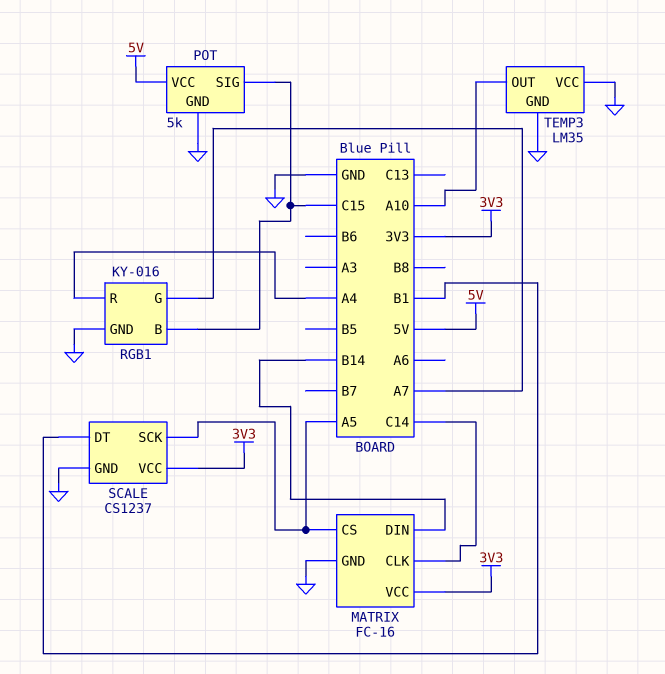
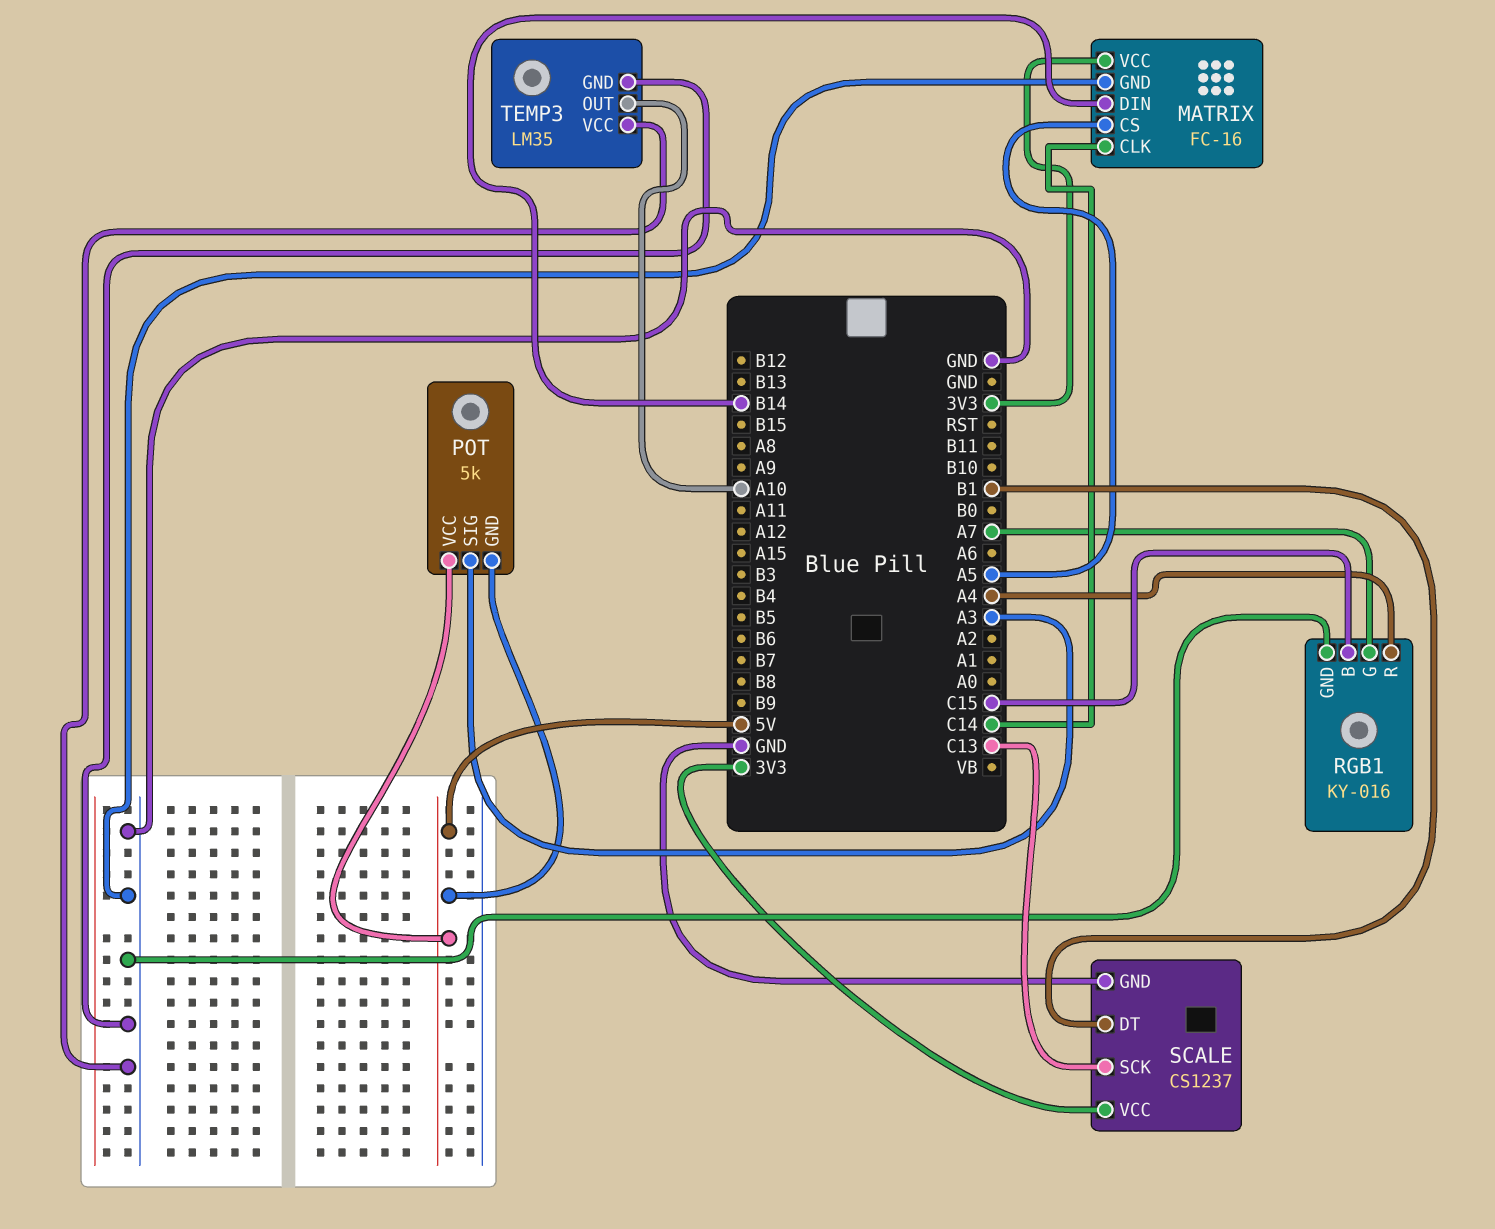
POT pin GND: GND -> 5V
POT pin SIG: C15 -> A3
SCALE pin SCK: A5 -> C13

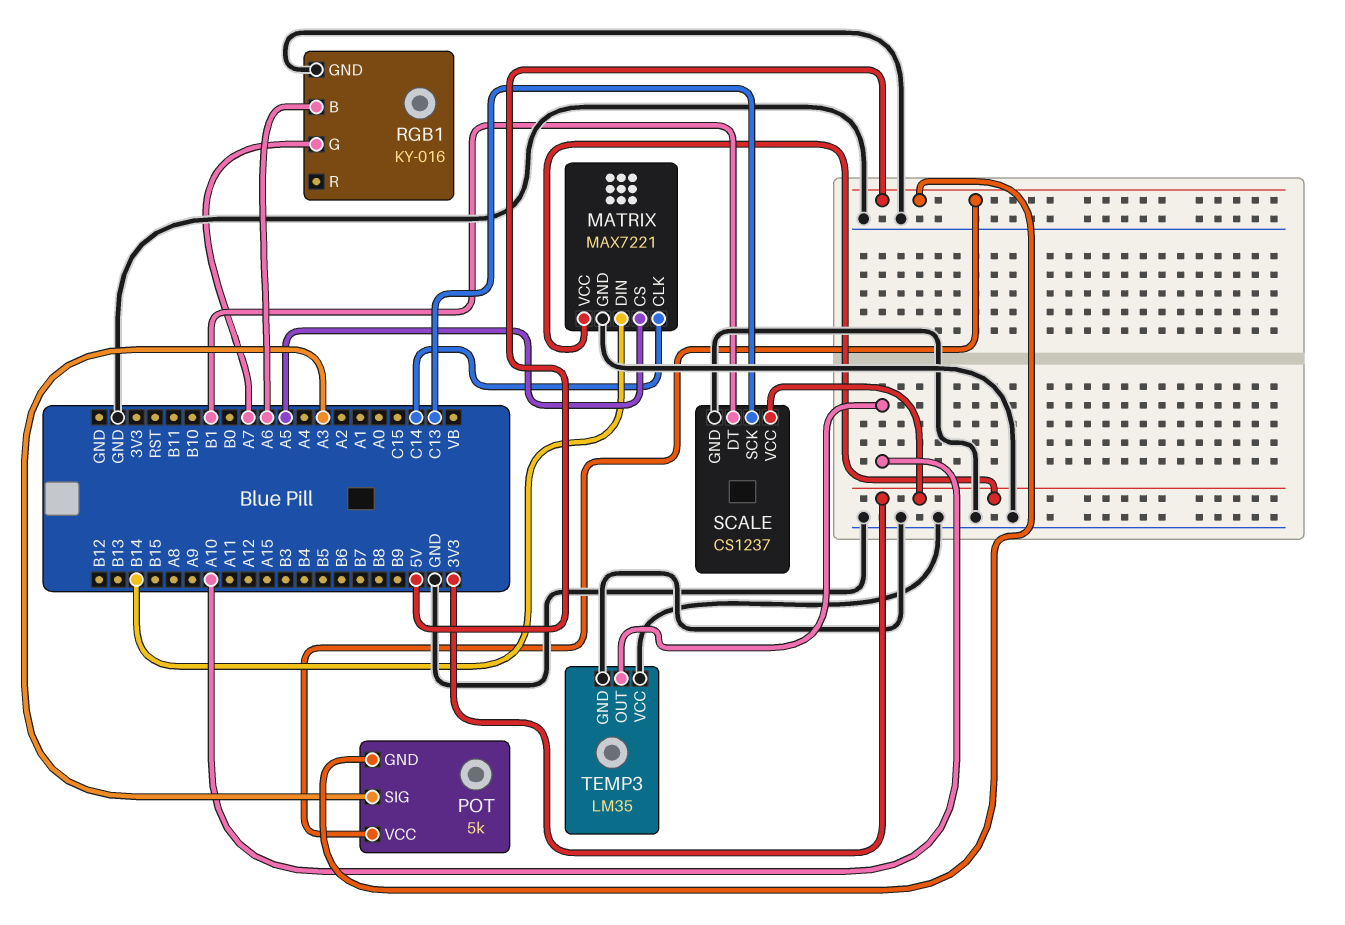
MATRIX: FC-16 -> MAX7221
RGB1 pin B: C15 -> A6
RGB1 pin R: A4 -> none

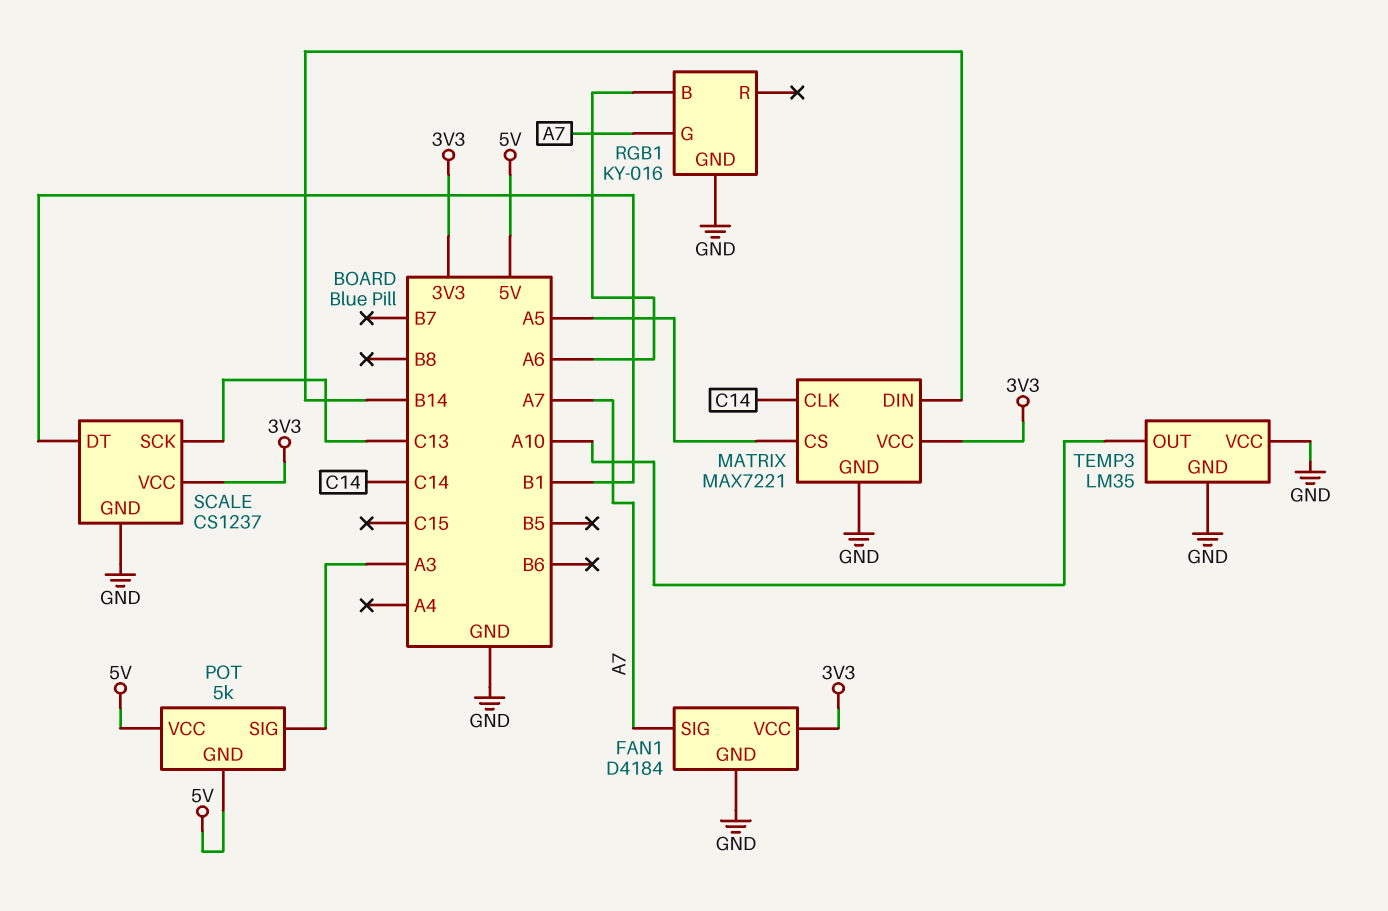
FAN1: none -> D4184
FAN1 pin GND: none -> GND
FAN1 pin SIG: none -> A7
FAN1 pin VCC: none -> 3V3

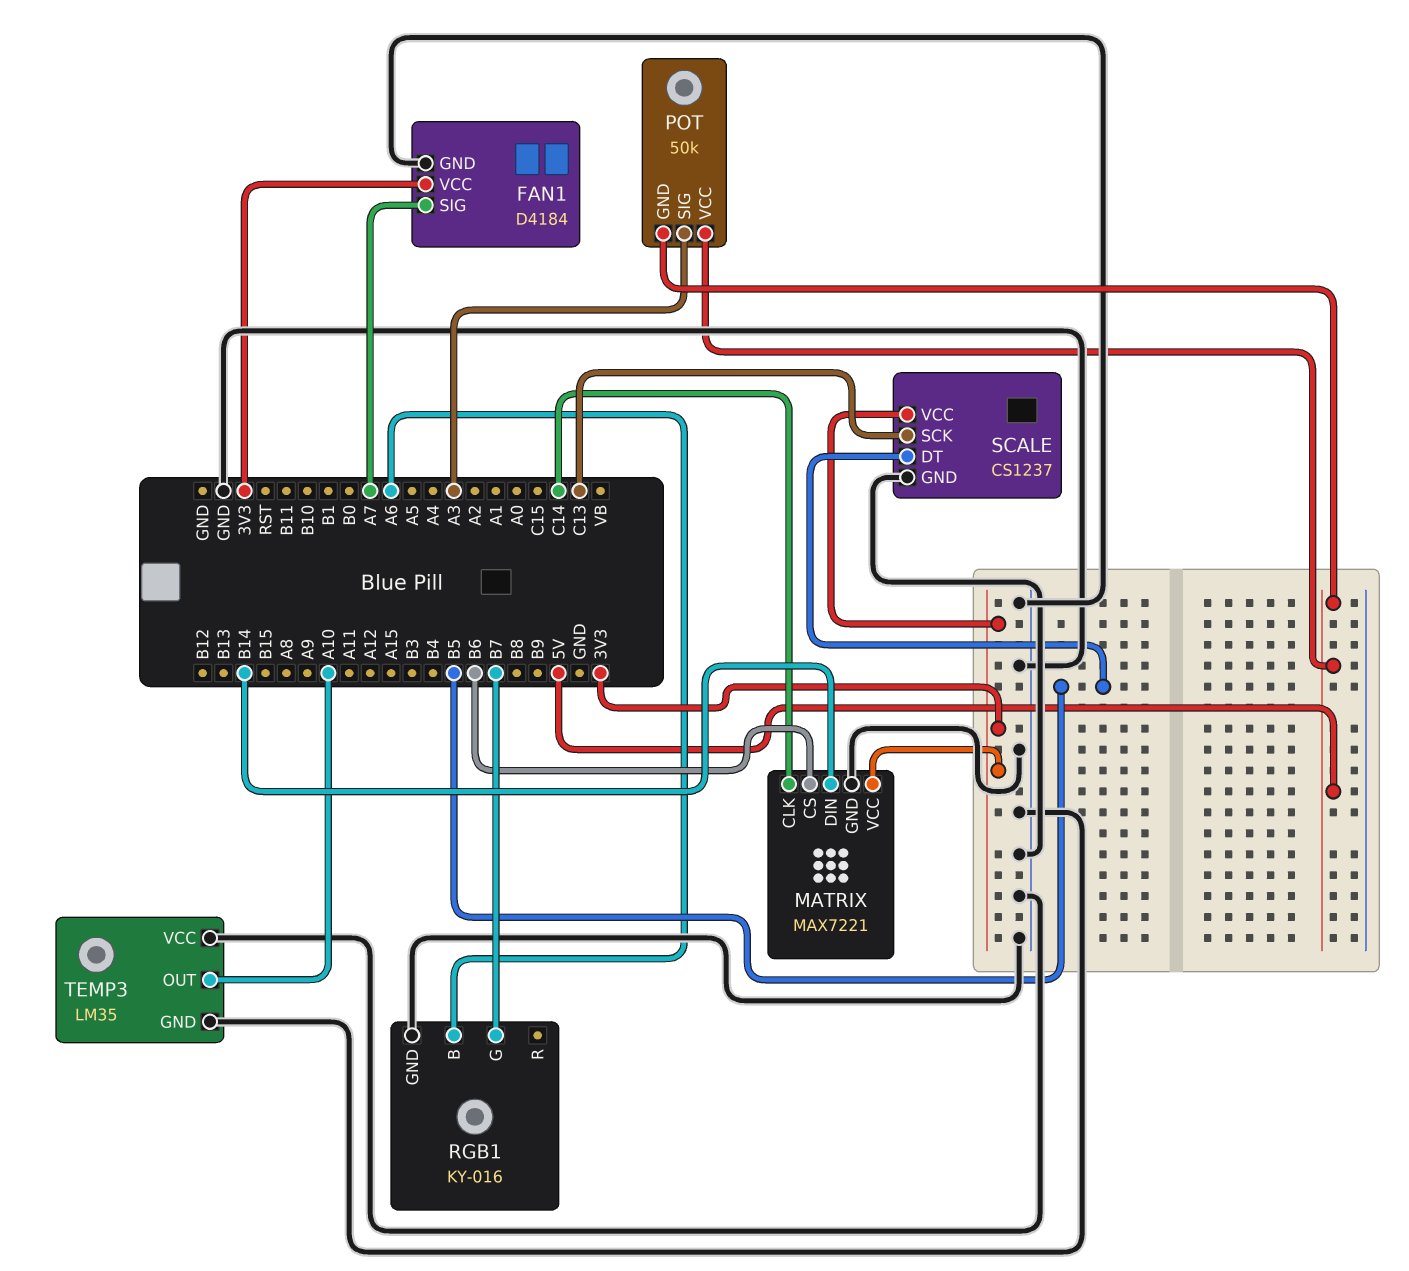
MATRIX pin CS: A5 -> B6
POT: 5k -> 50k
RGB1 pin G: A7 -> B7
SCALE pin DT: B1 -> B5

